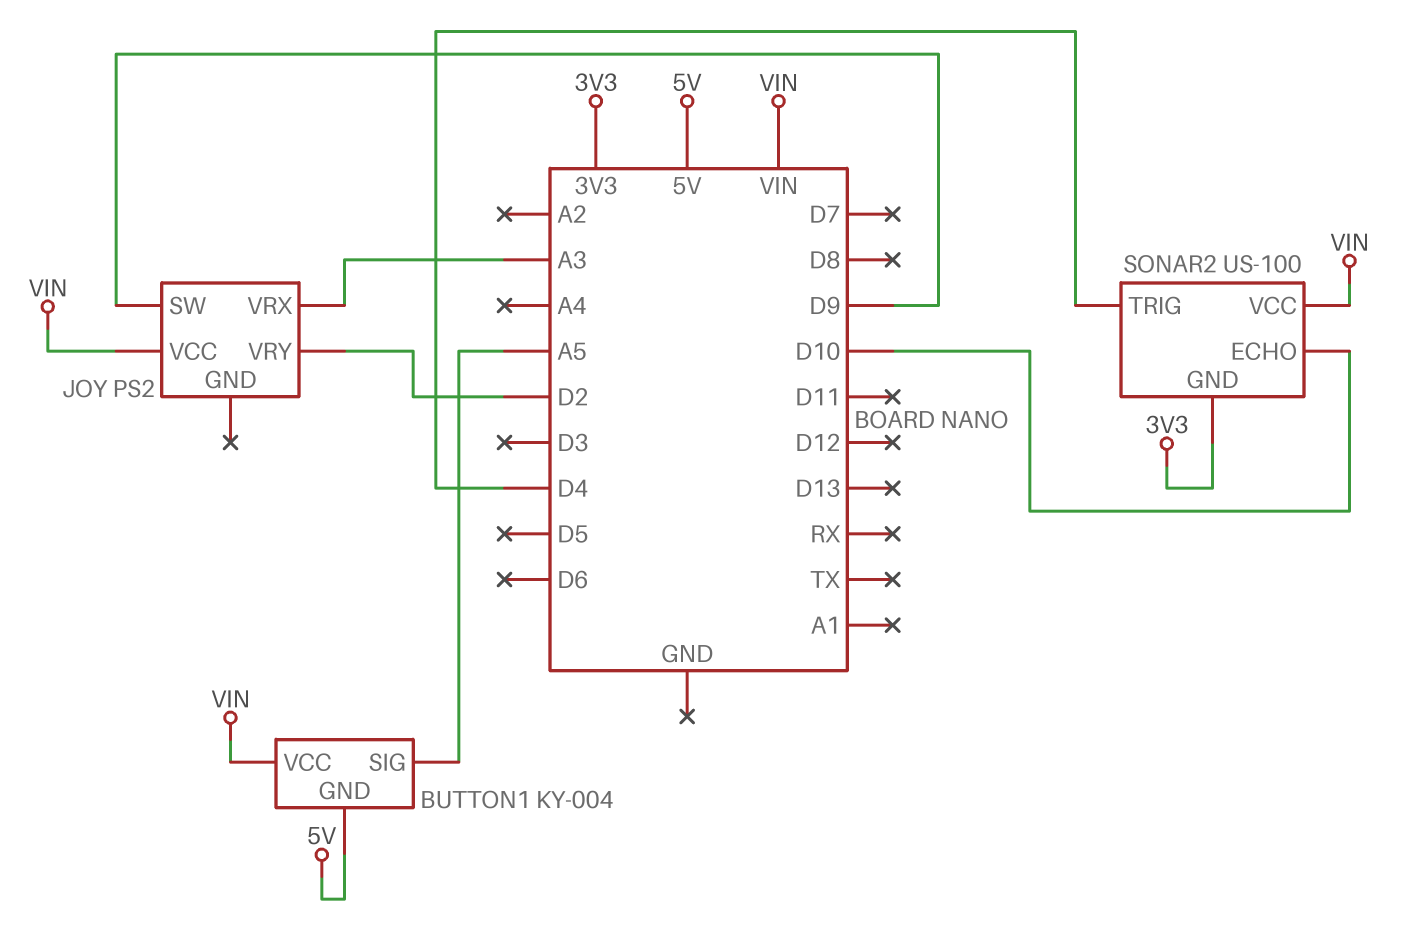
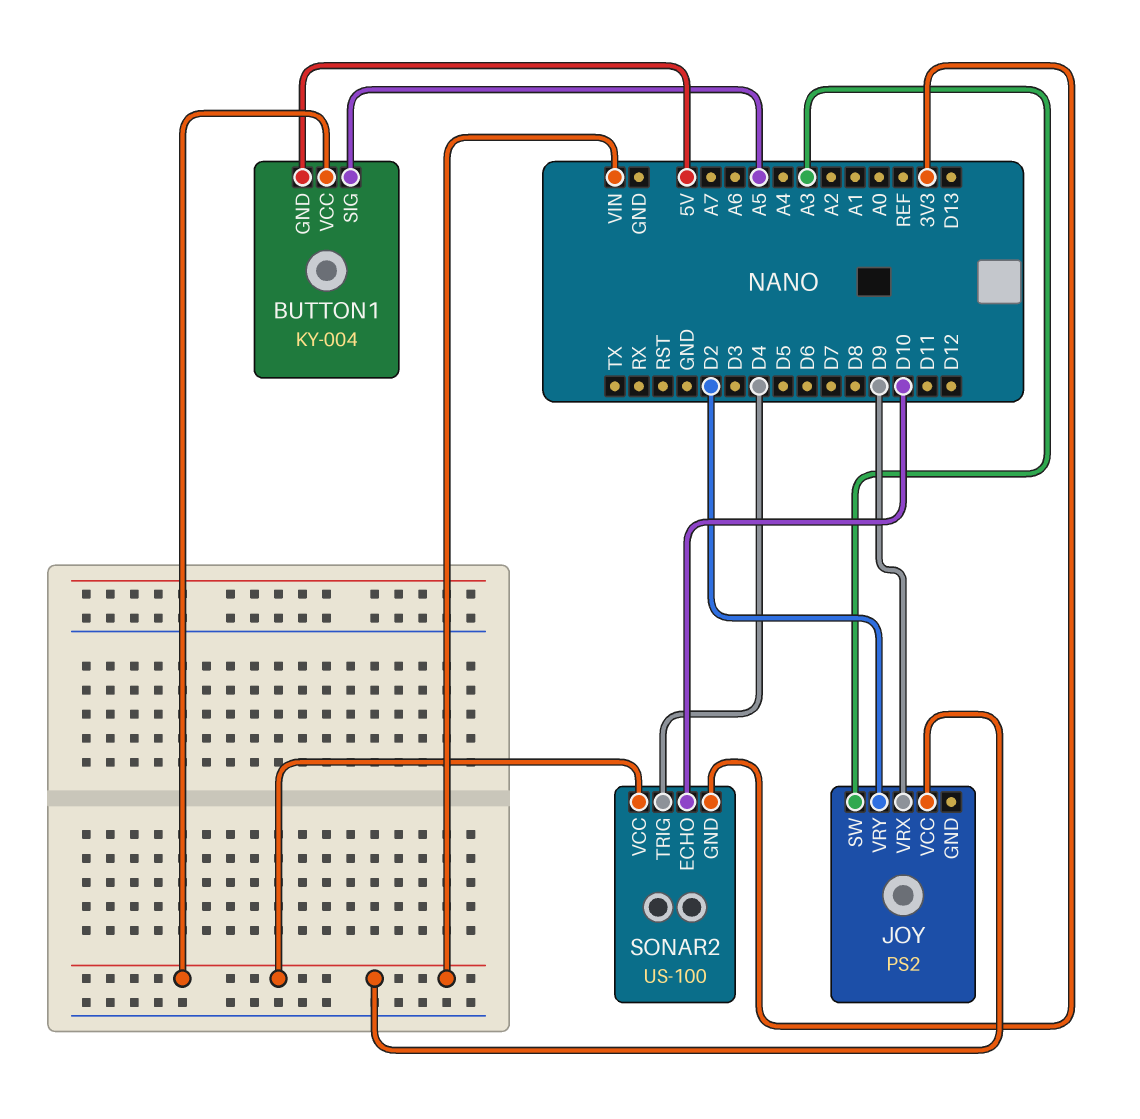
JOY pin SW: D9 -> A3
JOY pin VRX: A3 -> D9

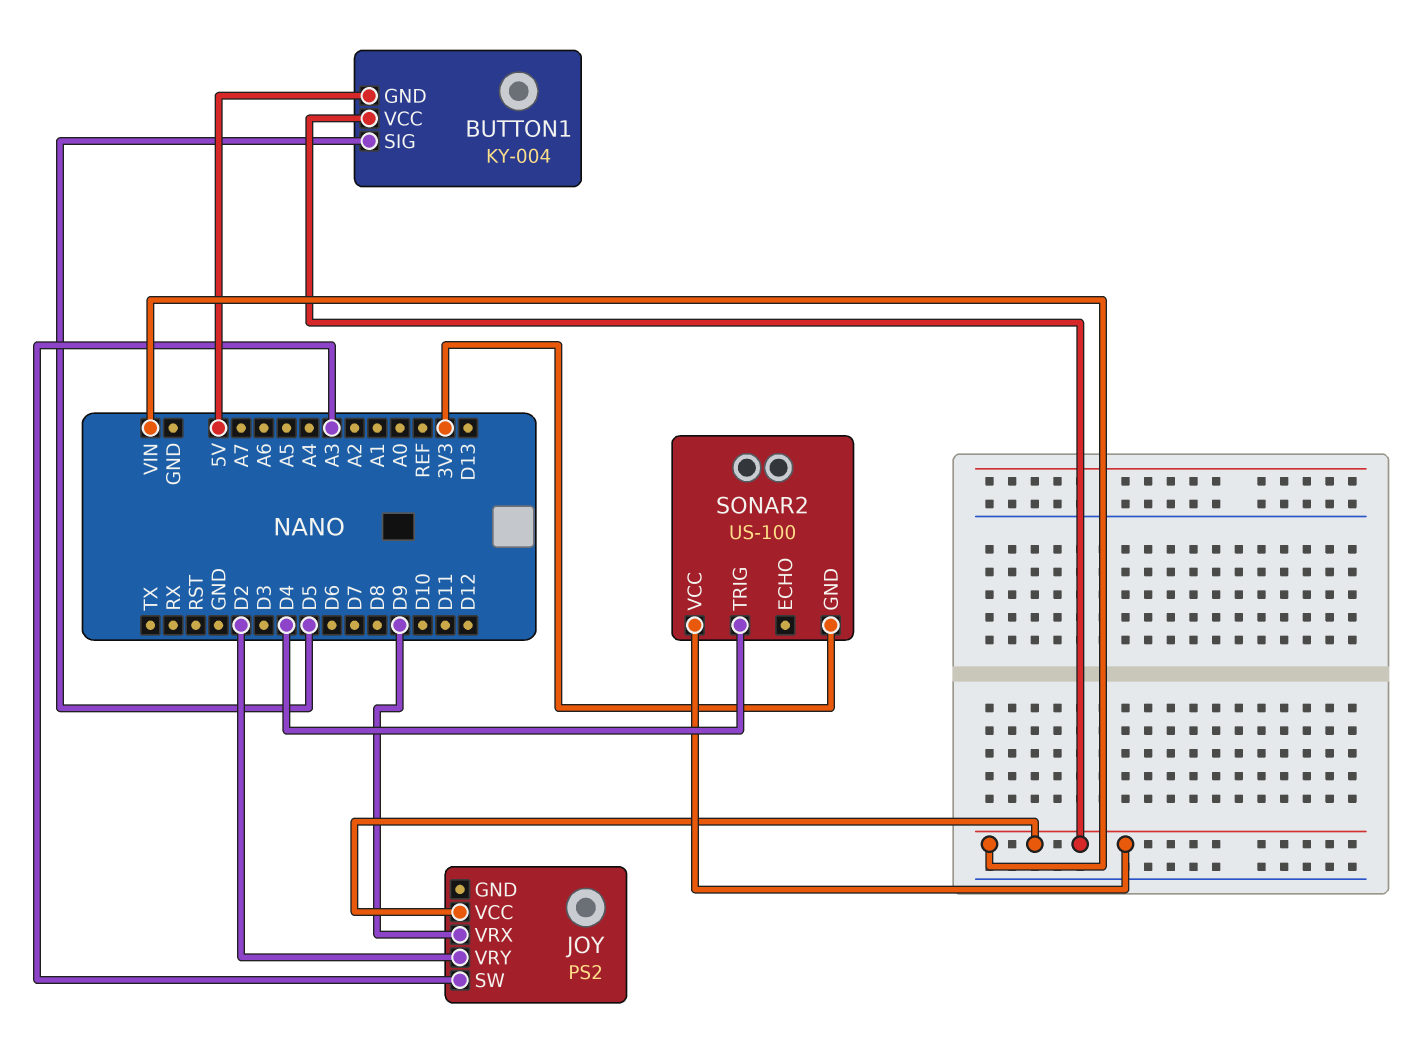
BUTTON1 pin SIG: A5 -> D5
SONAR2 pin ECHO: D10 -> none

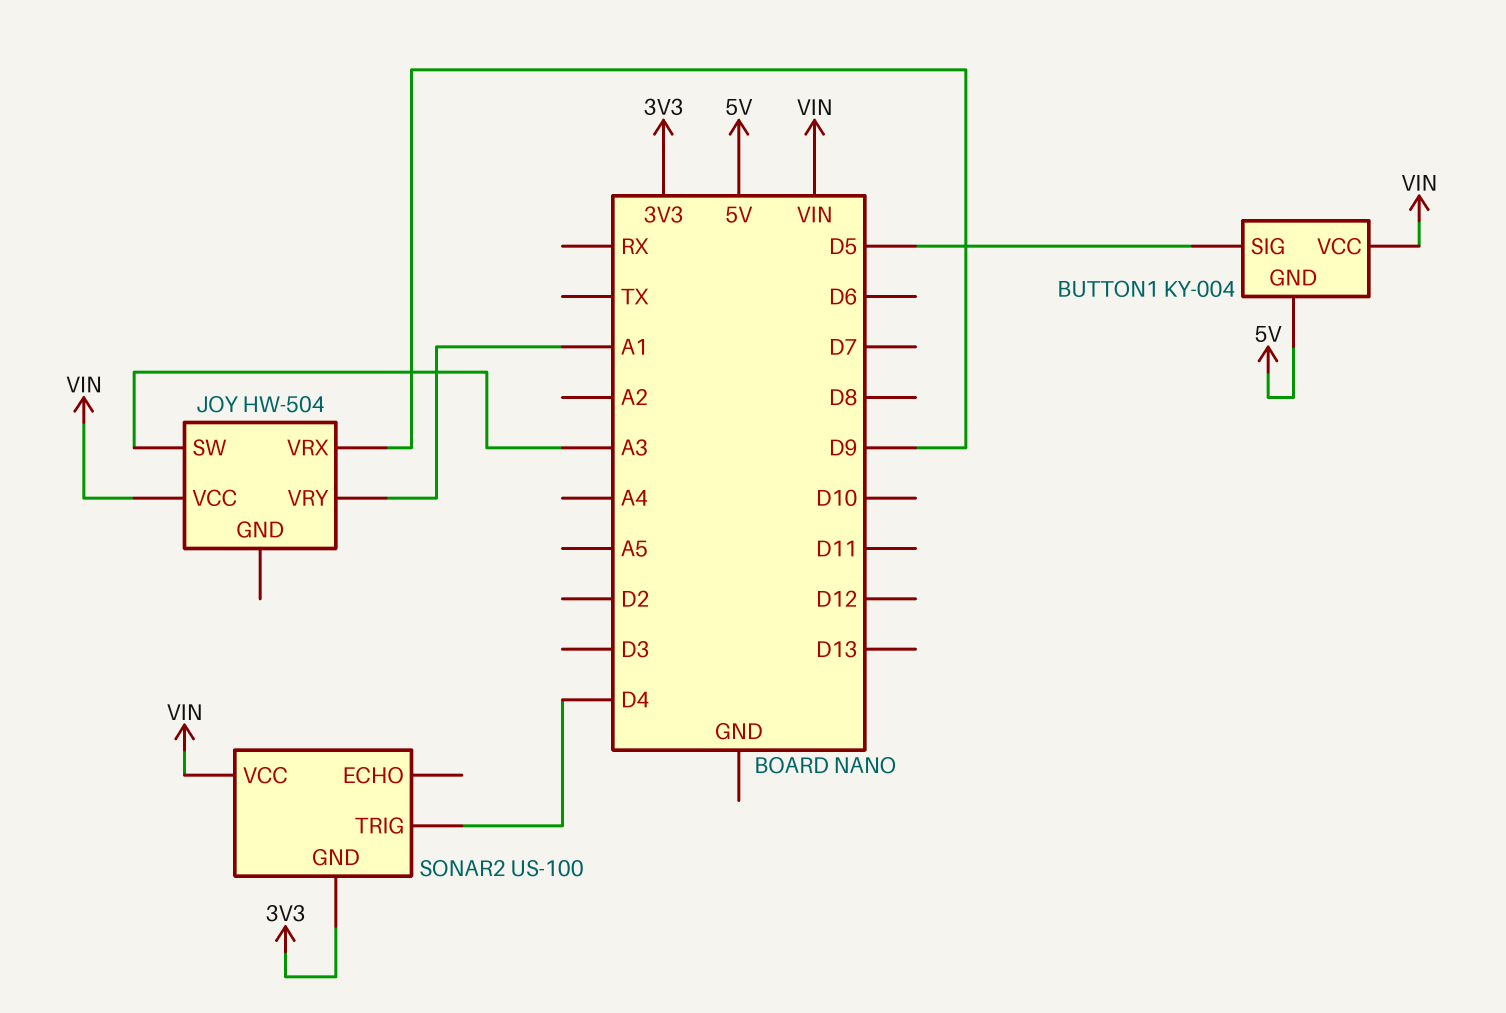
JOY: PS2 -> HW-504
JOY pin VRY: D2 -> A1

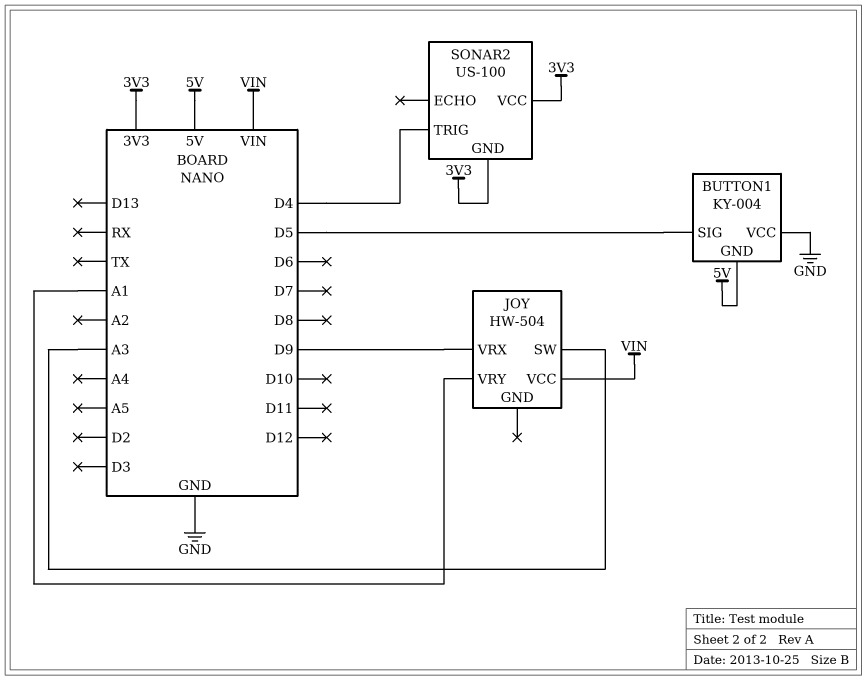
BUTTON1 pin VCC: VIN -> GND
SONAR2 pin VCC: VIN -> 3V3

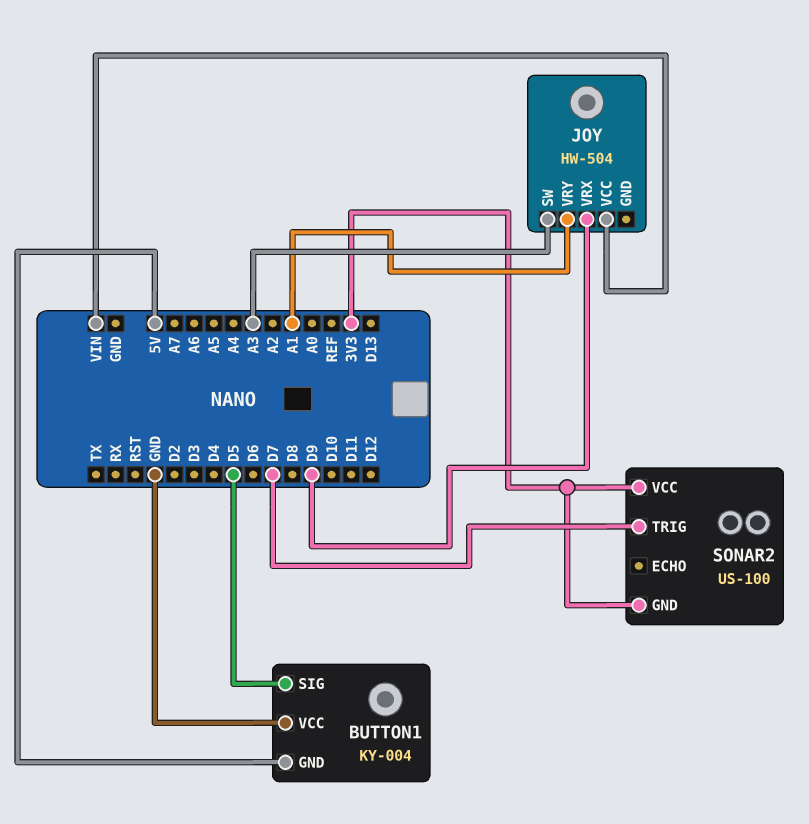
SONAR2 pin TRIG: D4 -> D7

